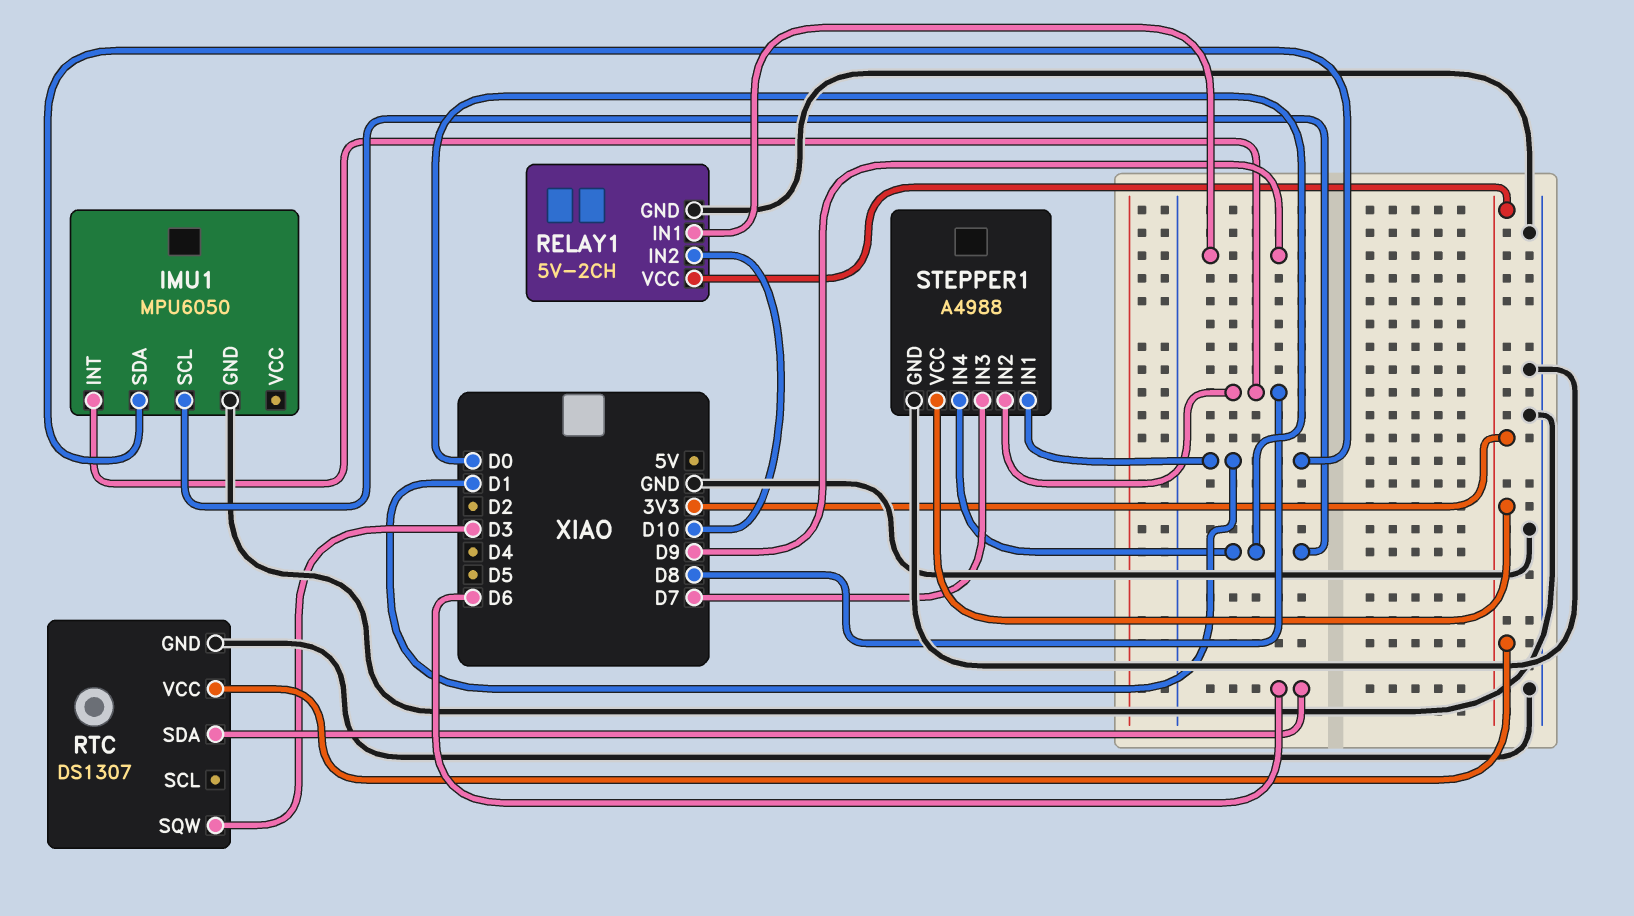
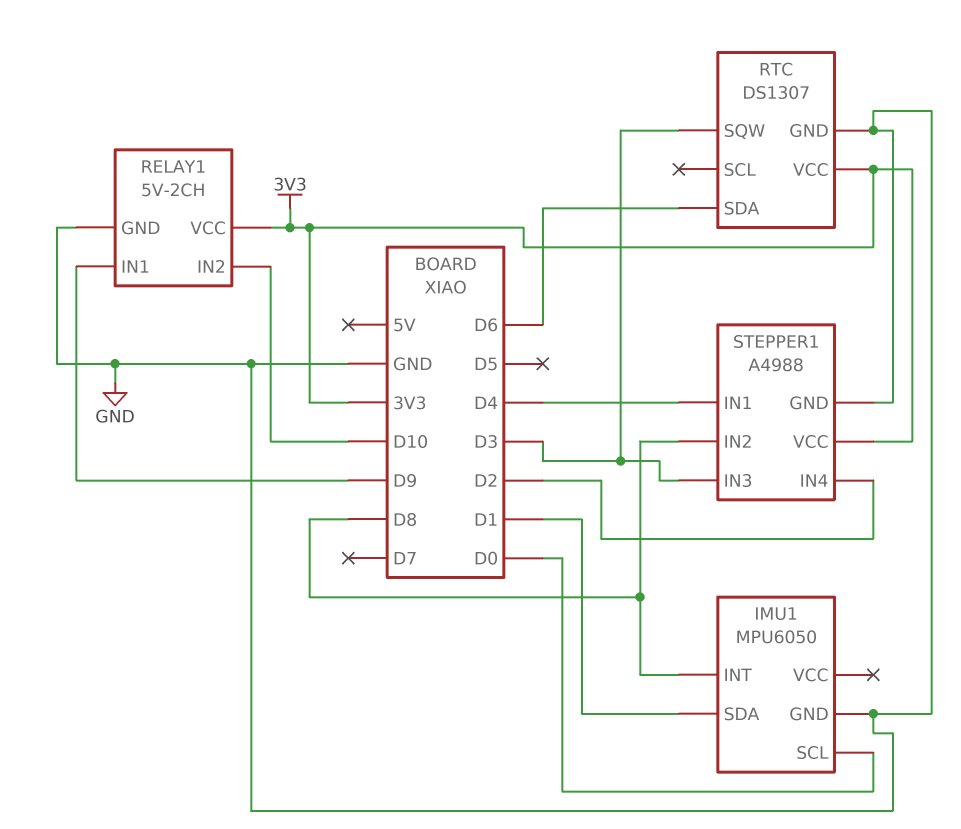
STEPPER1 pin IN1: D1 -> D4
STEPPER1 pin IN3: D7 -> D3
STEPPER1 pin IN4: D0 -> D2

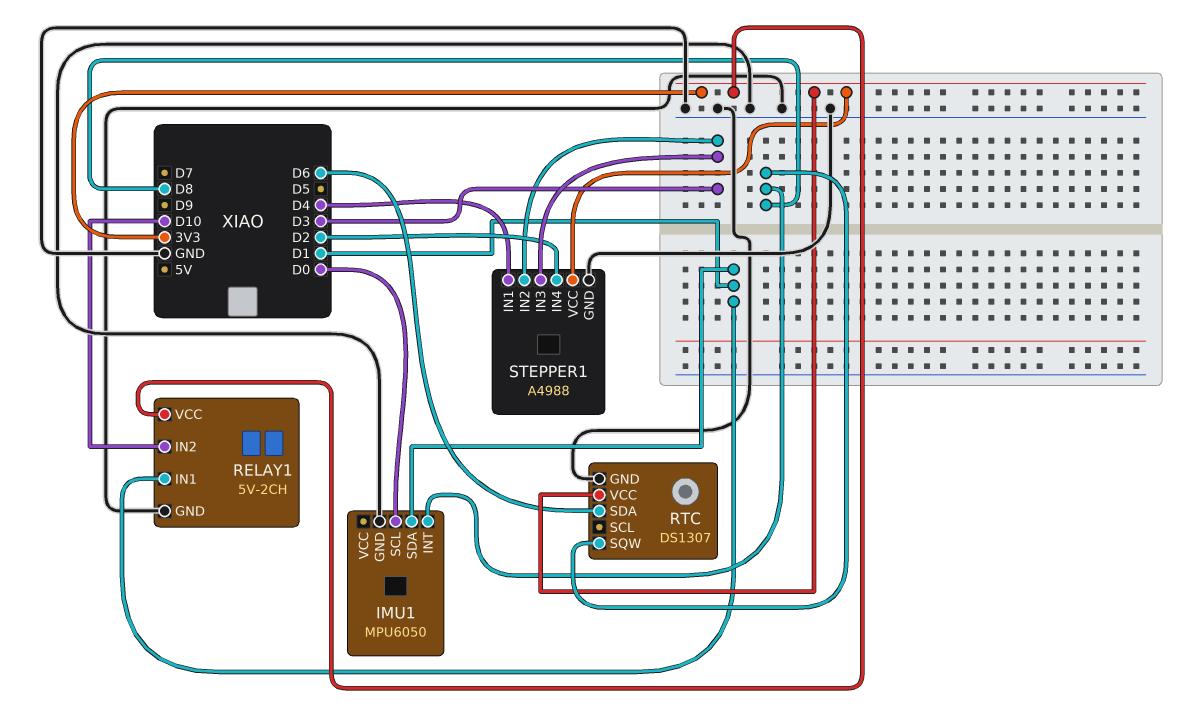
RELAY1 pin IN1: D9 -> D1
RTC pin SQW: D3 -> D8
STEPPER1 pin IN2: D8 -> D3

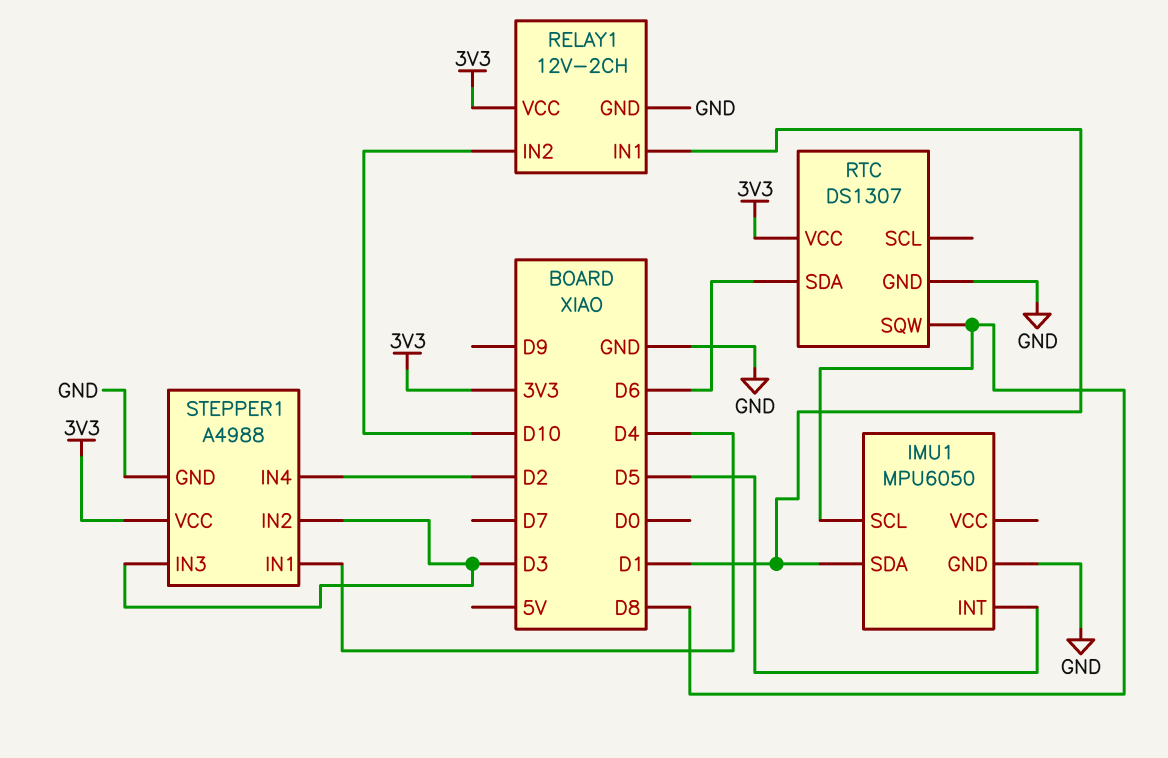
IMU1 pin INT: D8 -> D5
IMU1 pin SCL: D0 -> D8
RELAY1: 5V-2CH -> 12V-2CH

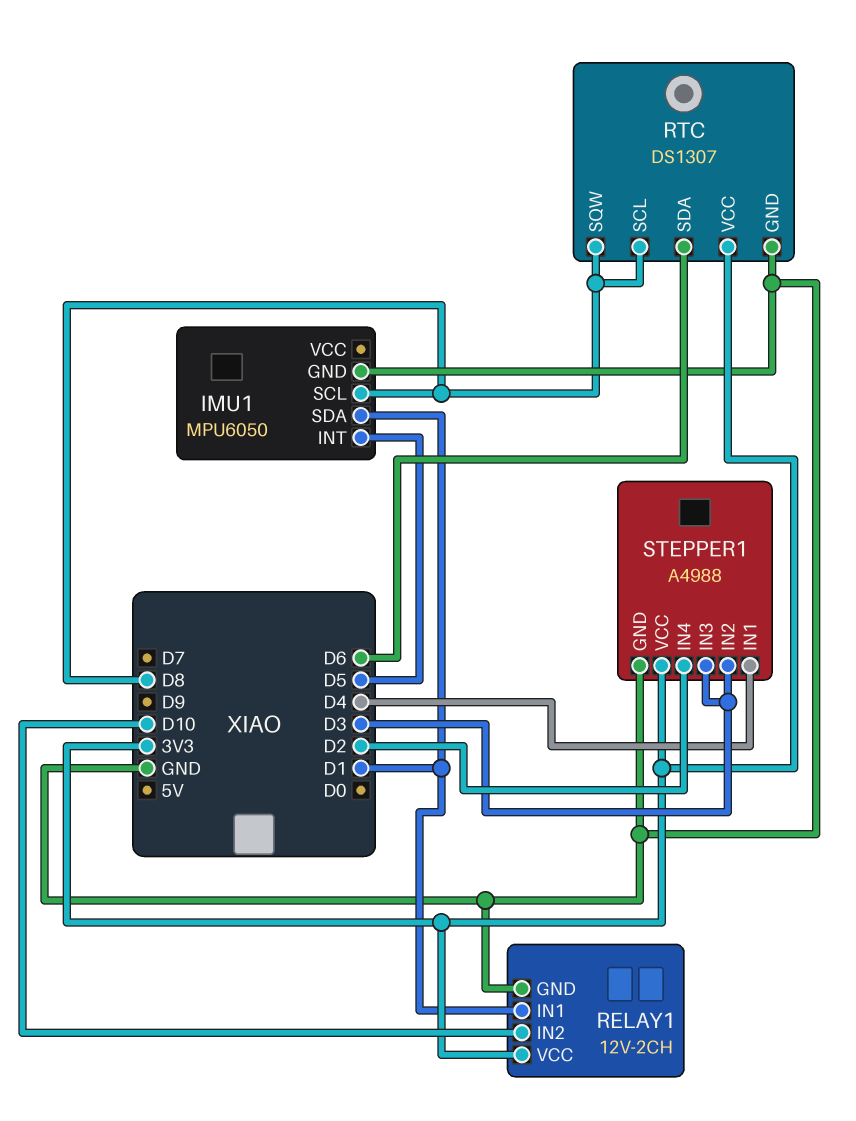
RTC pin SCL: none -> D8

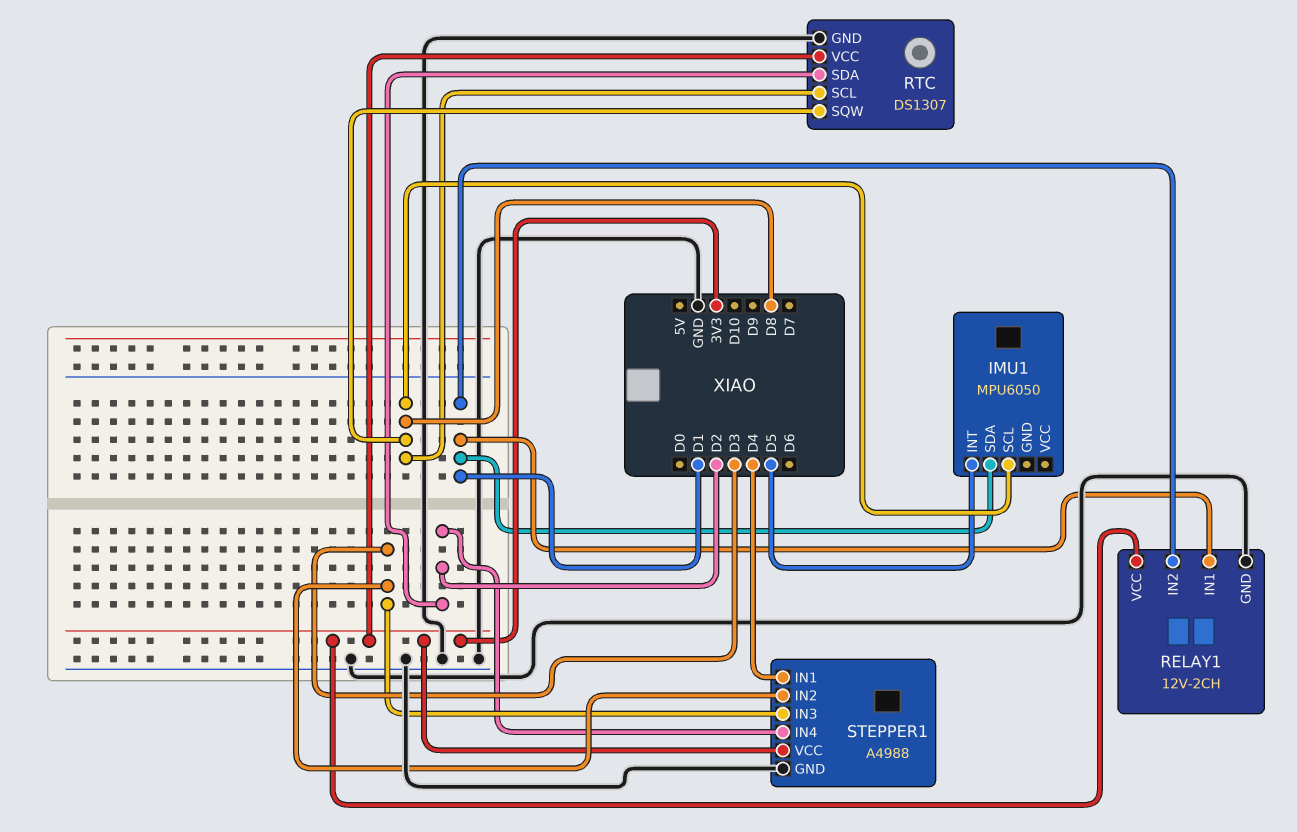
IMU1 pin GND: GND -> none
RELAY1 pin IN2: D10 -> D1
RTC pin SDA: D6 -> D2

